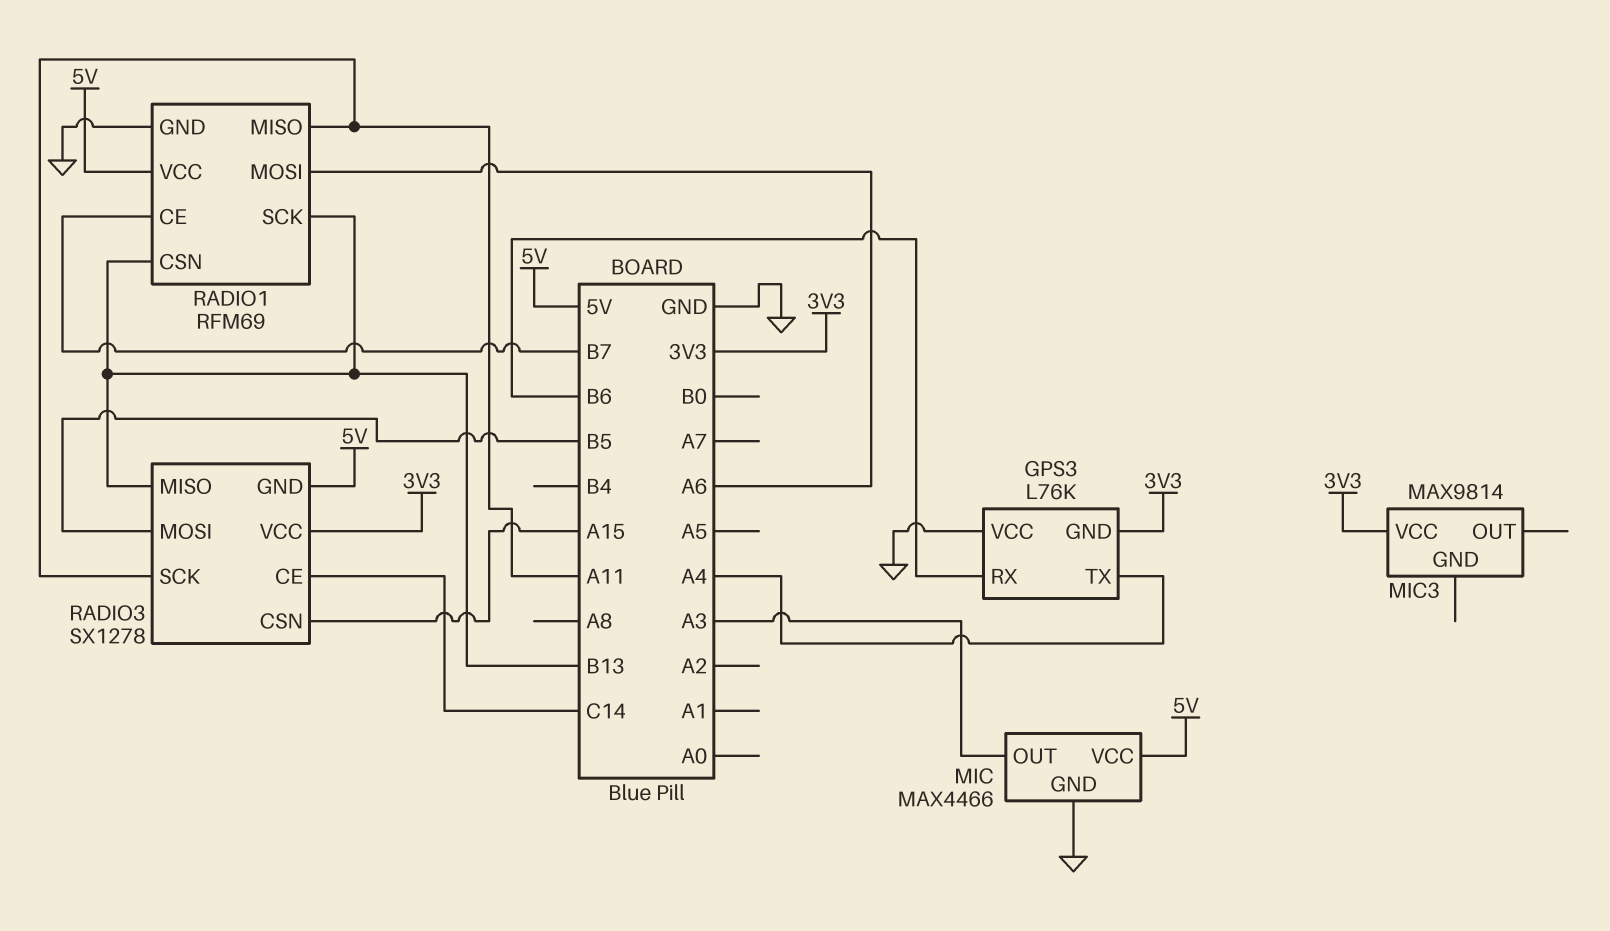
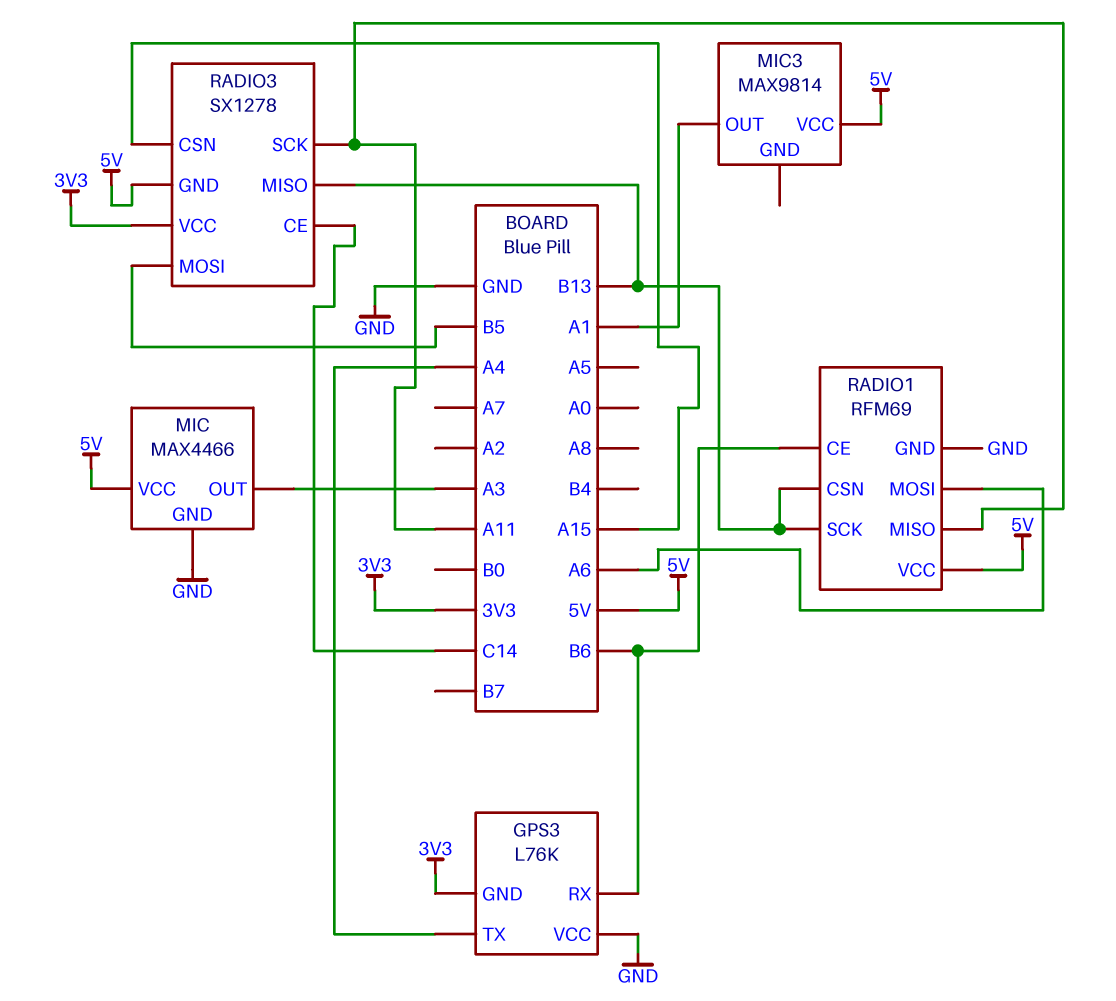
MIC3 pin OUT: none -> A1
MIC3 pin VCC: 3V3 -> 5V
RADIO1 pin CE: B7 -> B6

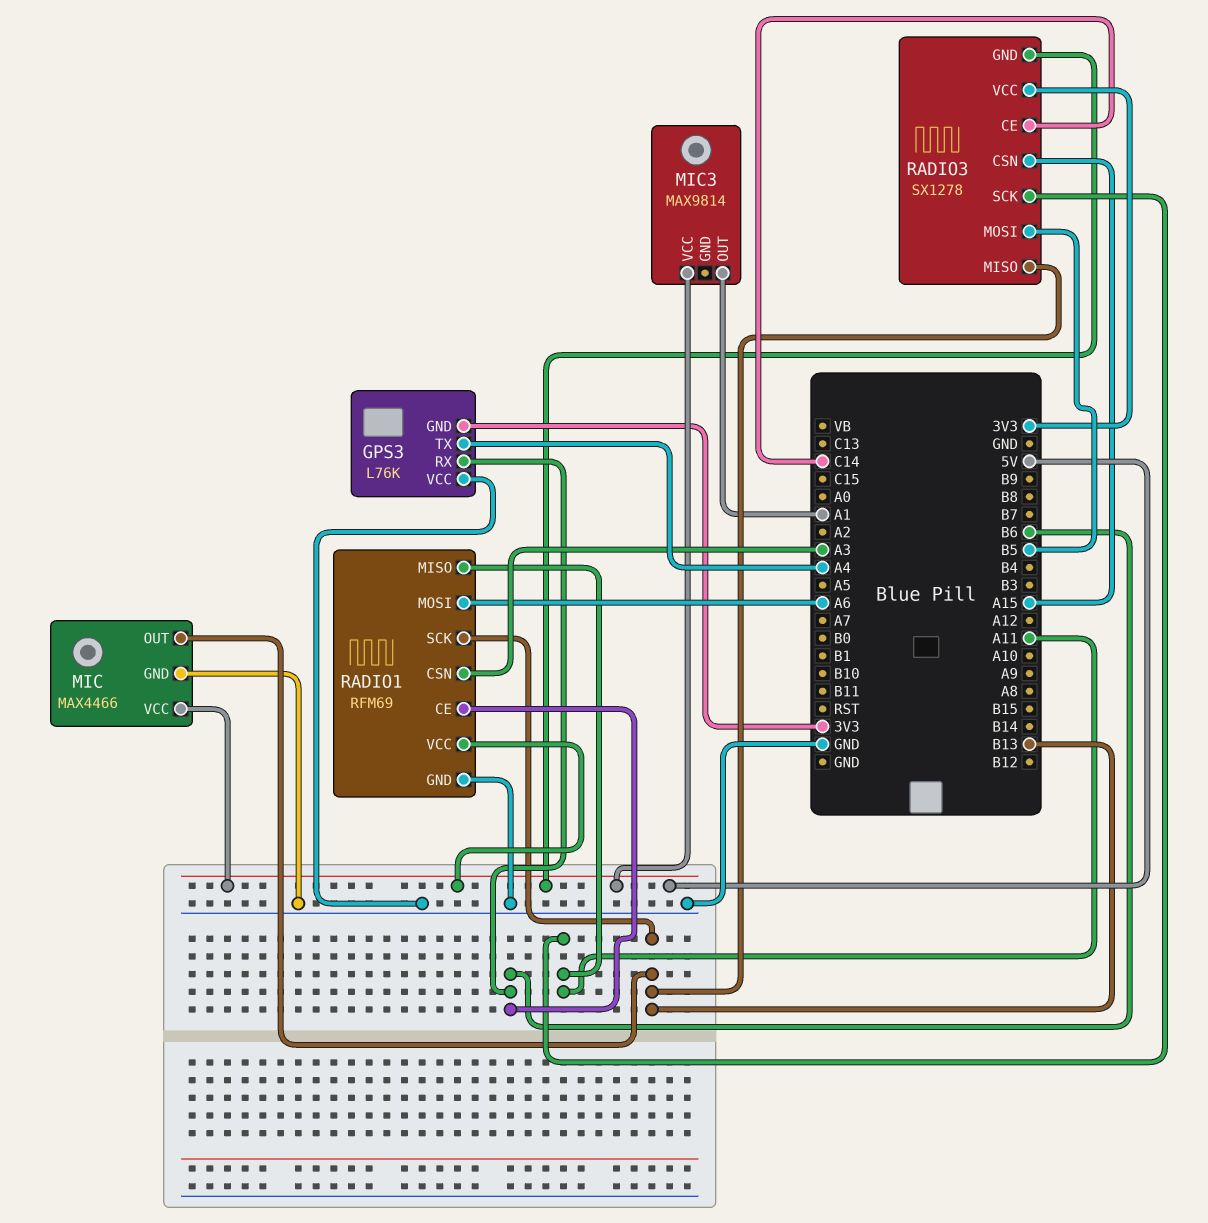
MIC pin OUT: A3 -> B13
RADIO1 pin CSN: B13 -> A3

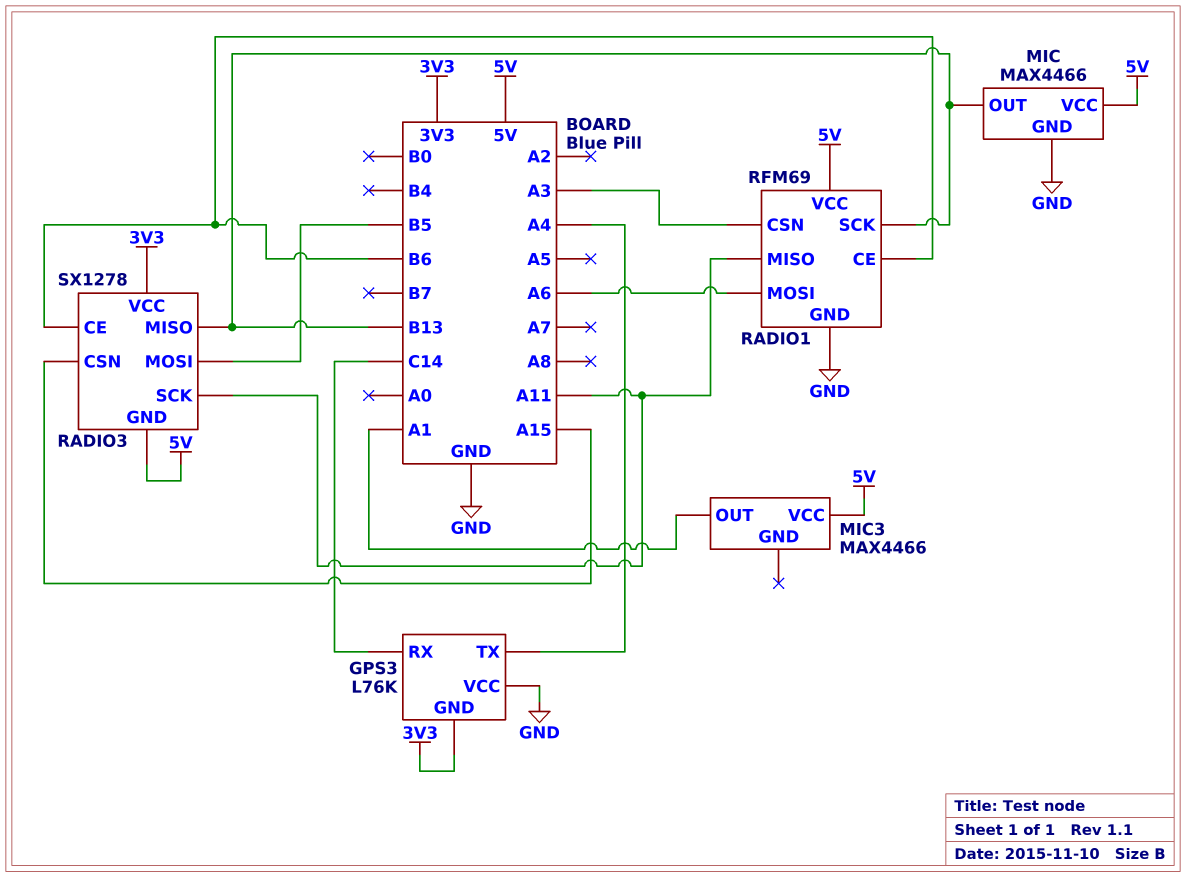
GPS3 pin RX: B6 -> C14
MIC3: MAX9814 -> MAX4466
RADIO3 pin CE: C14 -> B6

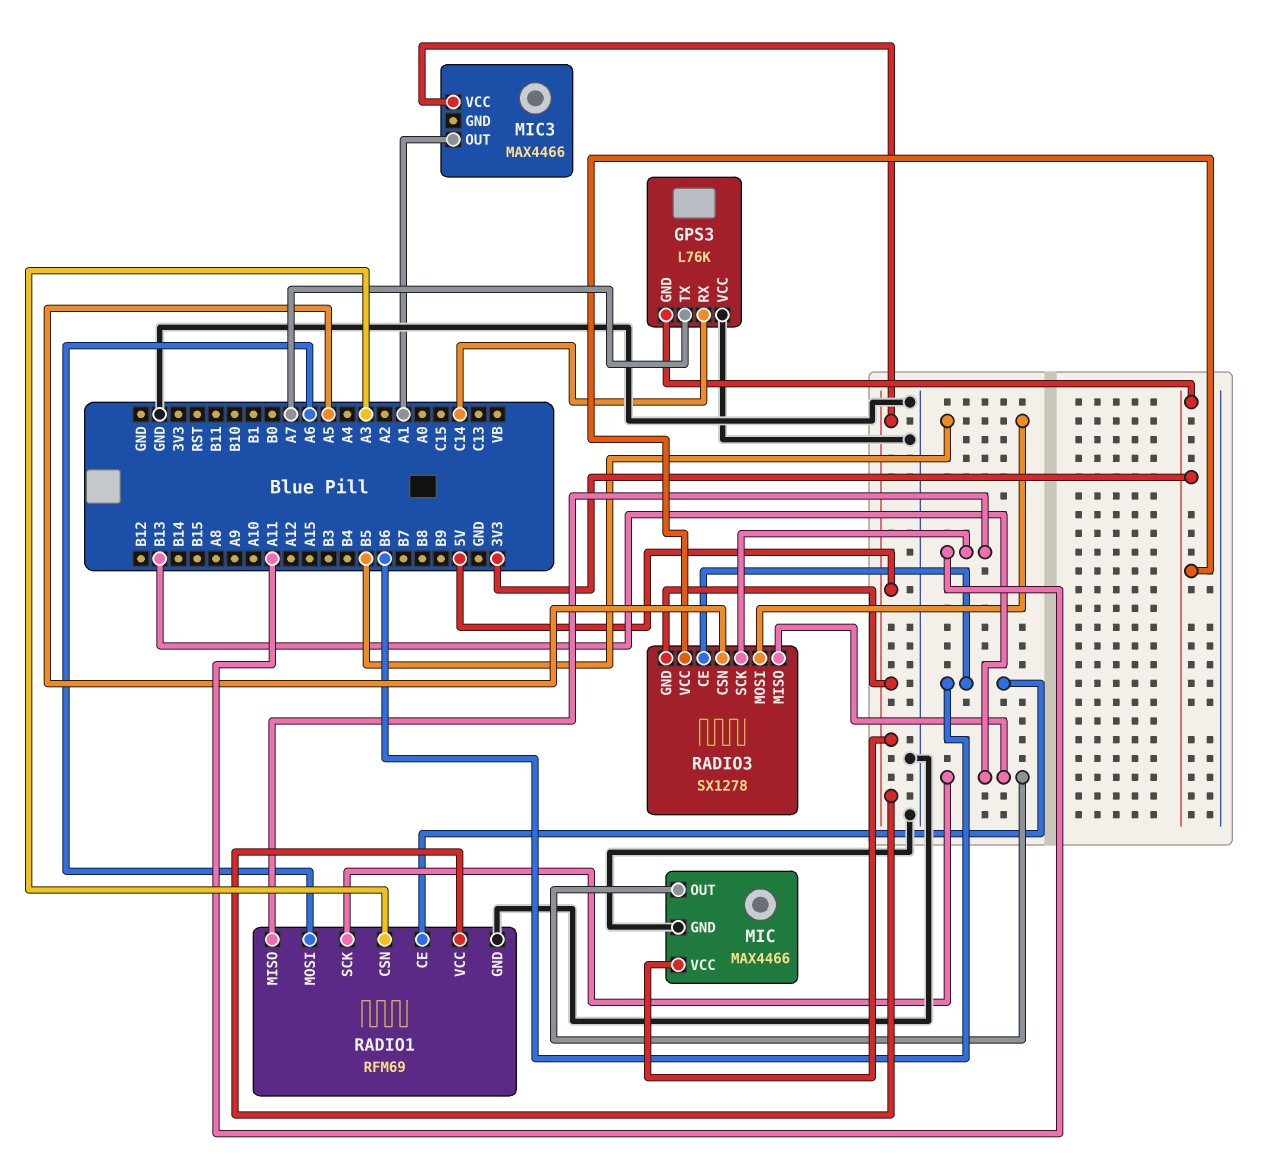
GPS3 pin TX: A4 -> A7
RADIO3 pin CSN: A15 -> A5

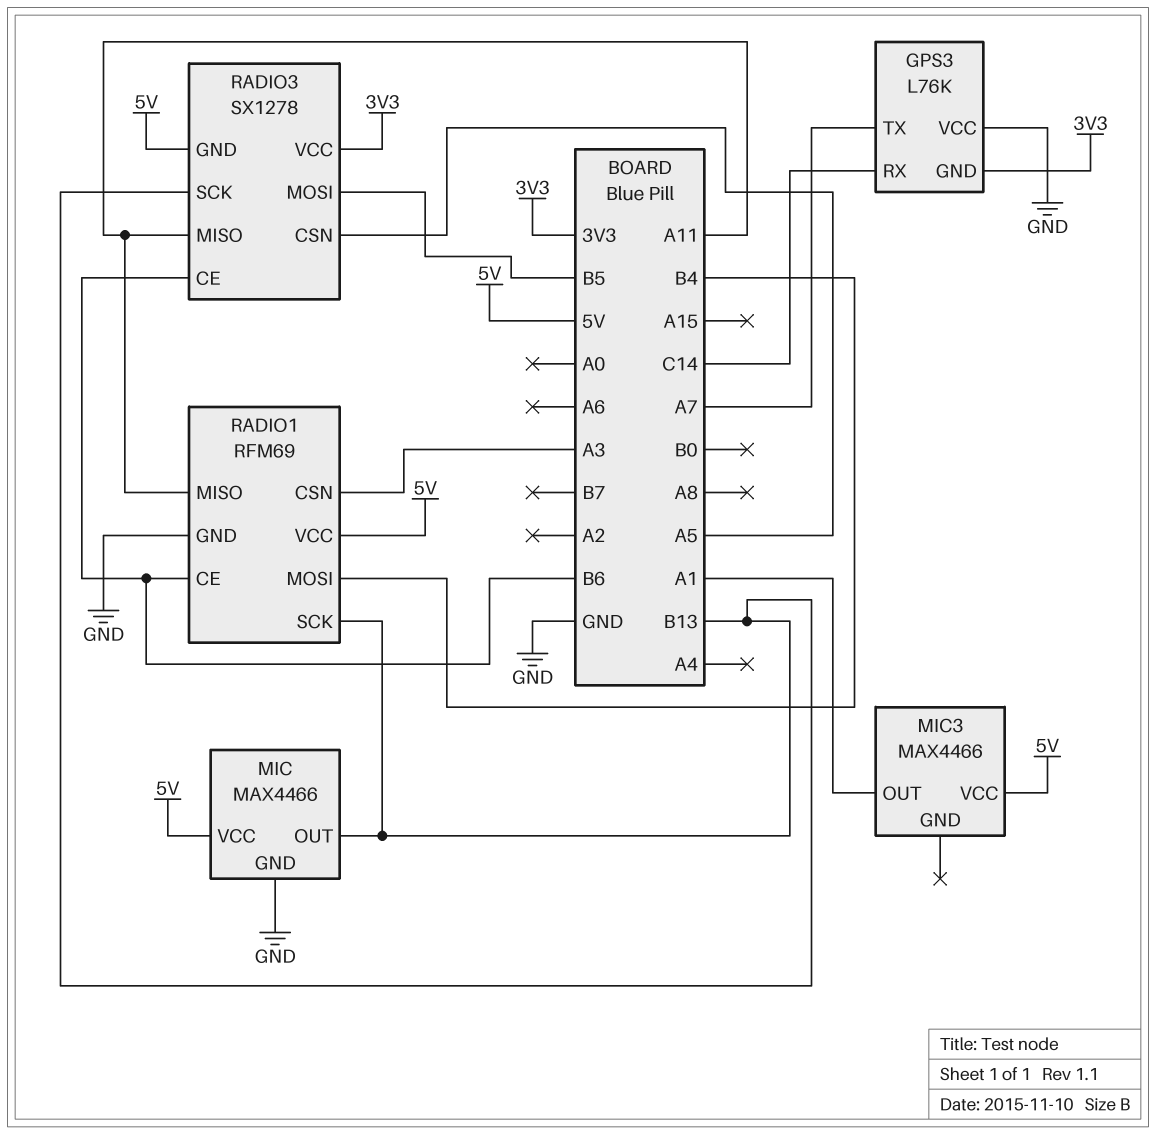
RADIO1 pin MOSI: A6 -> B4
RADIO3 pin MISO: B13 -> A11
RADIO3 pin SCK: A11 -> B13

